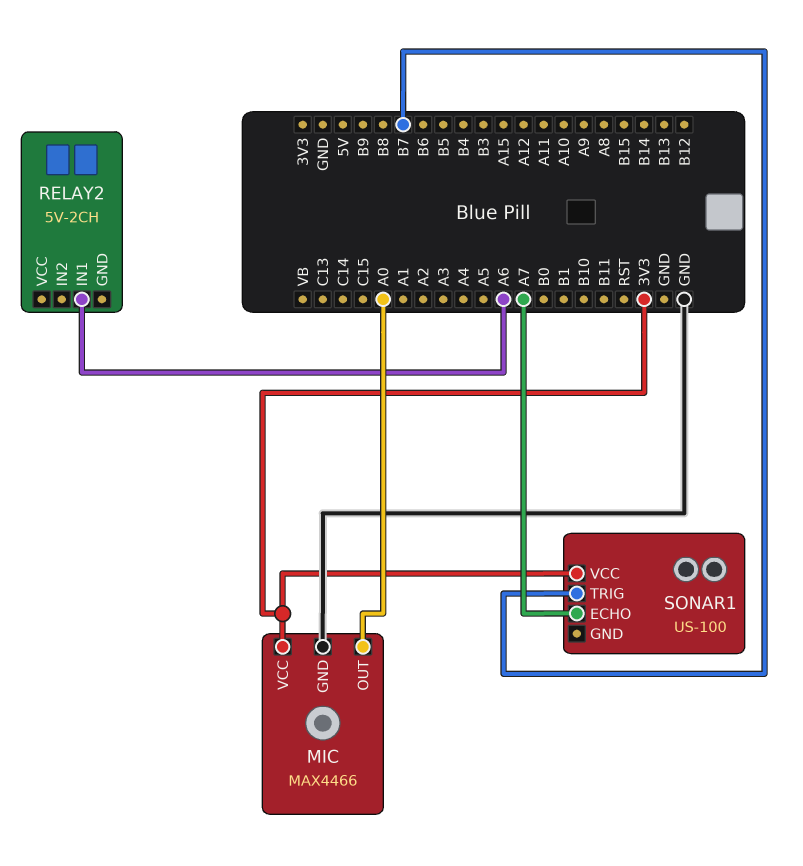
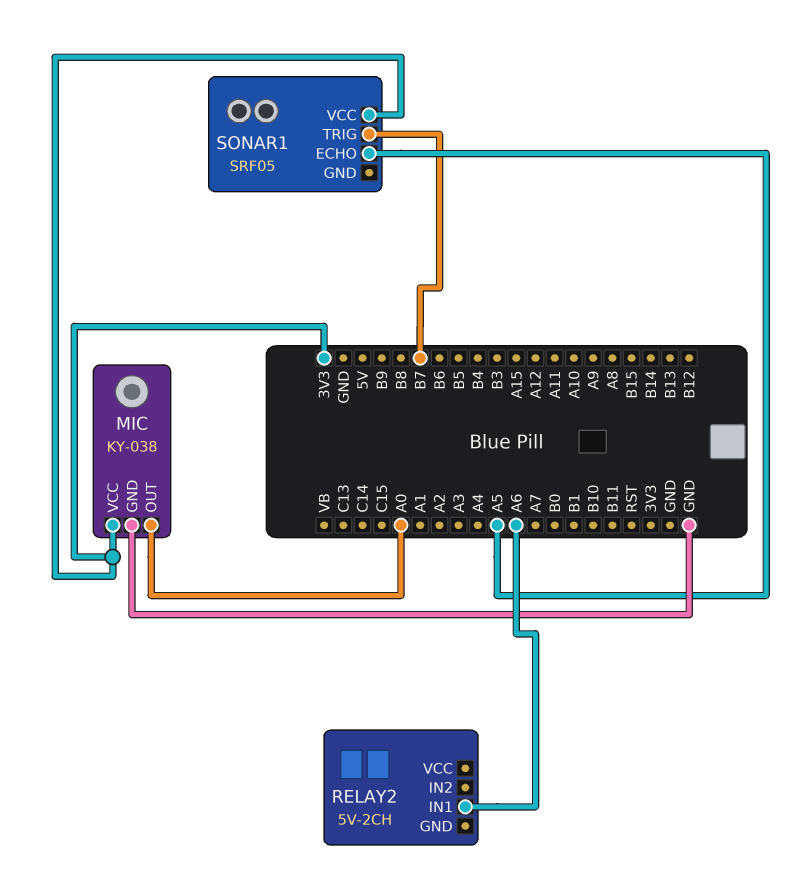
MIC: MAX4466 -> KY-038
SONAR1: US-100 -> SRF05
SONAR1 pin ECHO: A7 -> A5

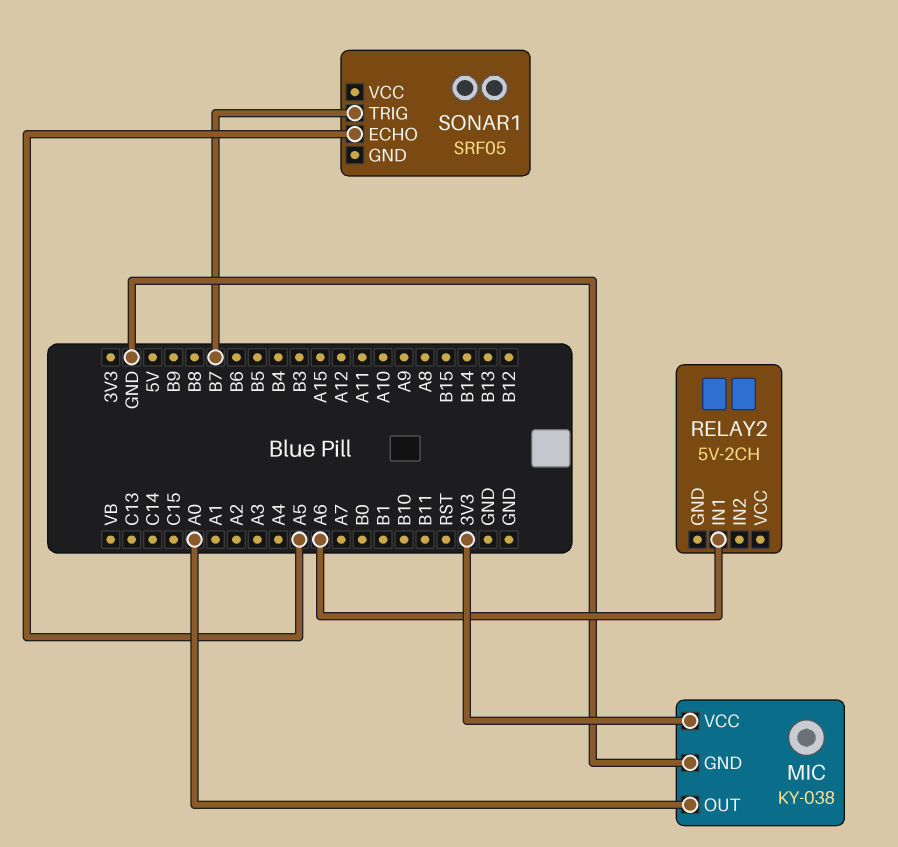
SONAR1 pin VCC: 3V3 -> none

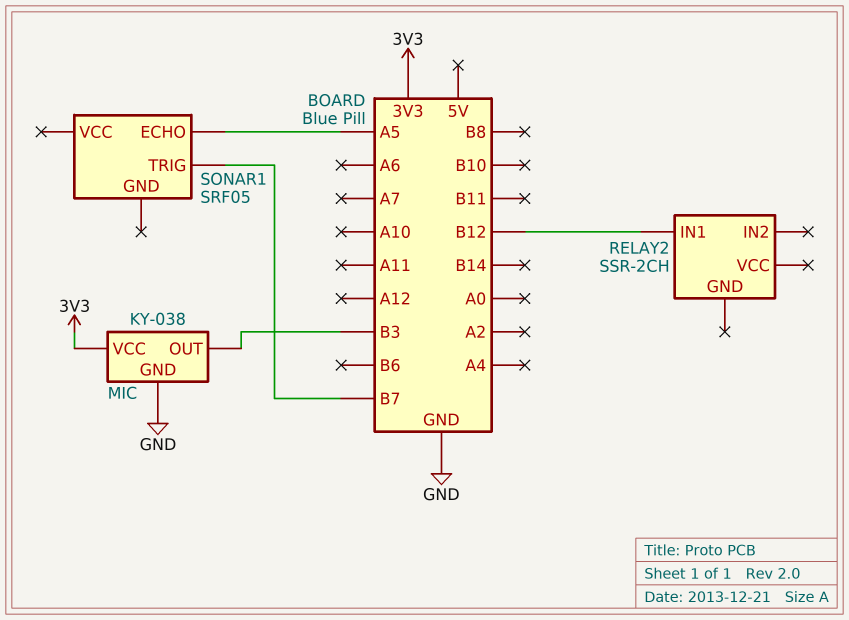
MIC pin OUT: A0 -> B3
RELAY2: 5V-2CH -> SSR-2CH
RELAY2 pin IN1: A6 -> B12

